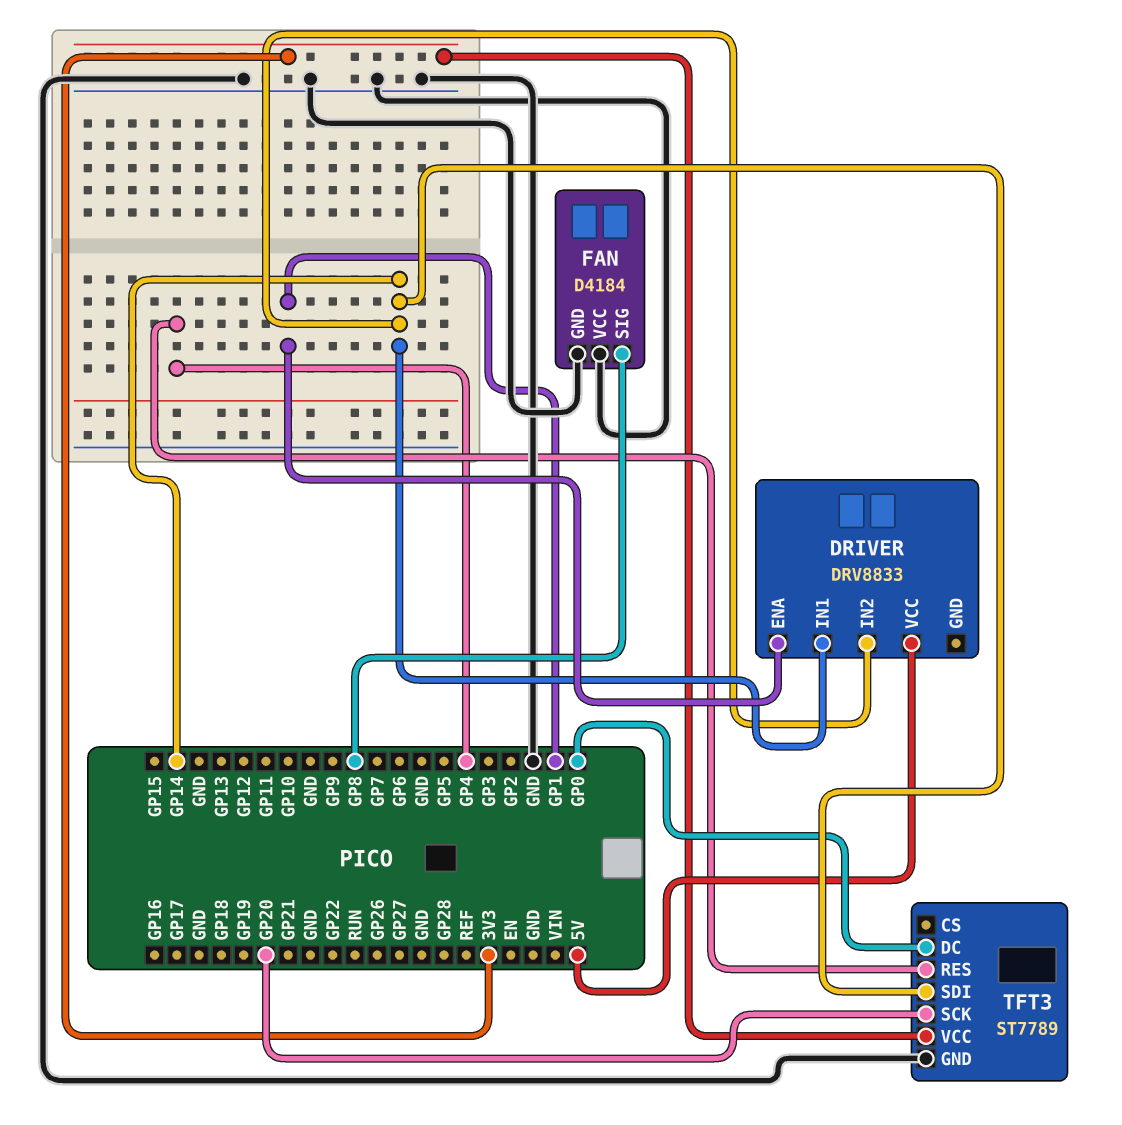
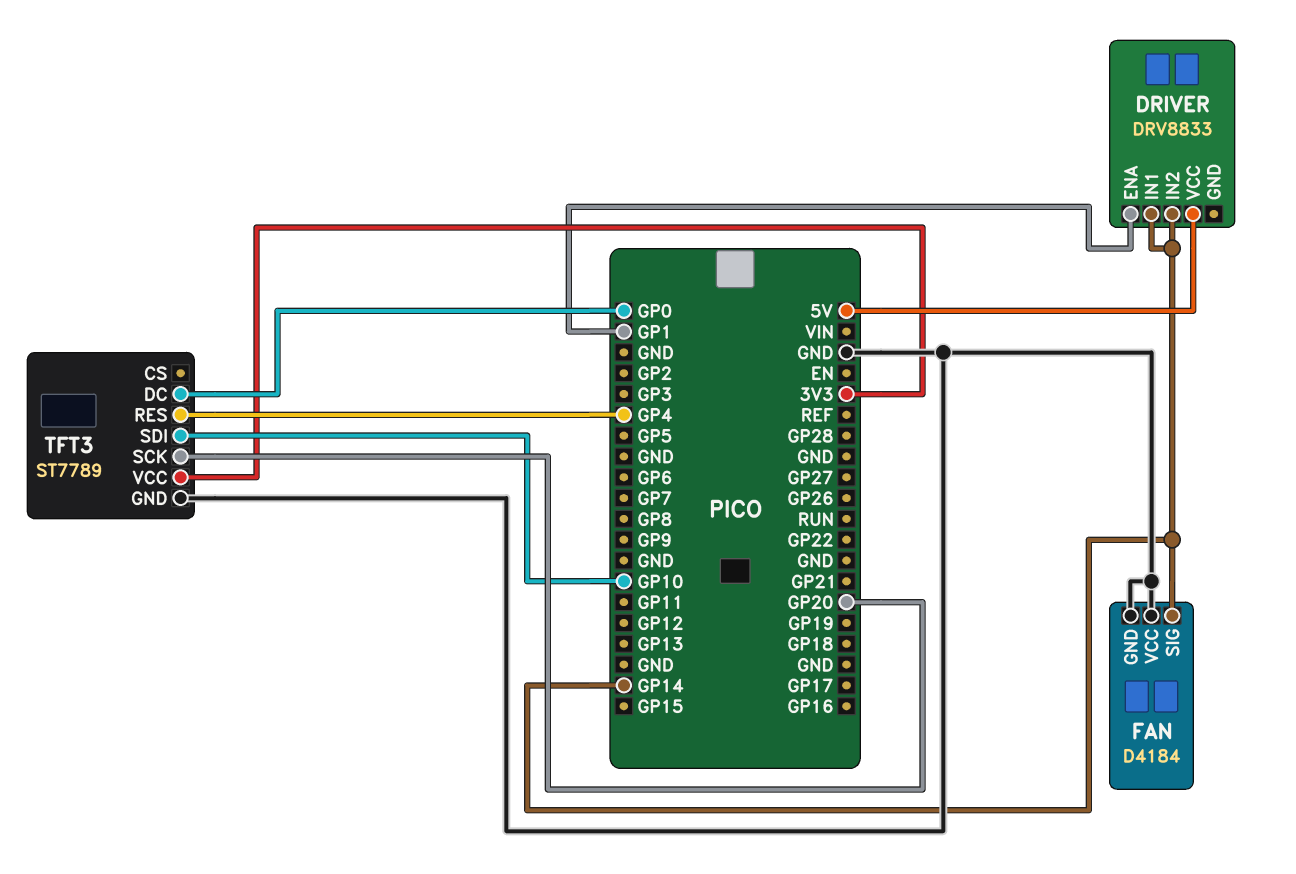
FAN pin SIG: GP8 -> GP14
TFT3 pin SDI: GP14 -> GP10

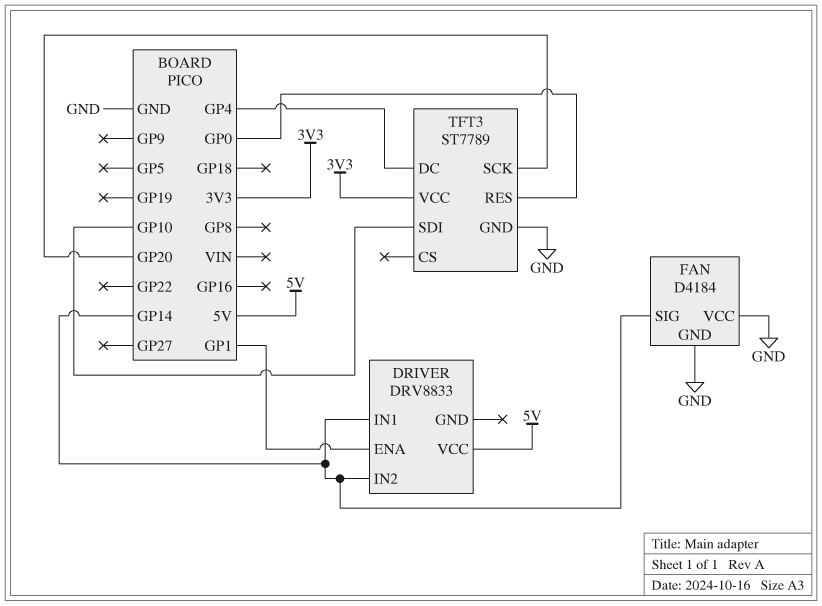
TFT3 pin DC: GP0 -> GP4
TFT3 pin RES: GP4 -> GP0

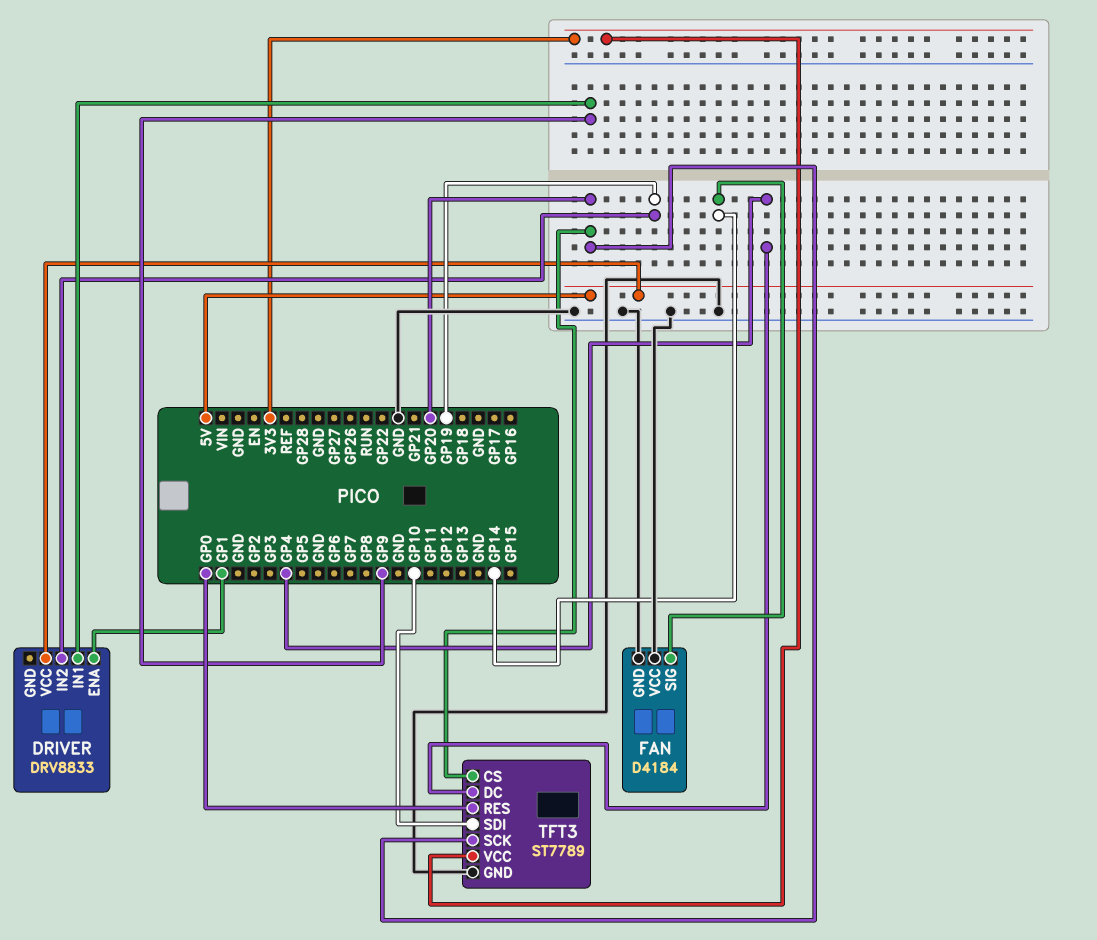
DRIVER pin IN1: GP14 -> GP9
DRIVER pin IN2: GP14 -> GP19
TFT3 pin CS: none -> GP20

